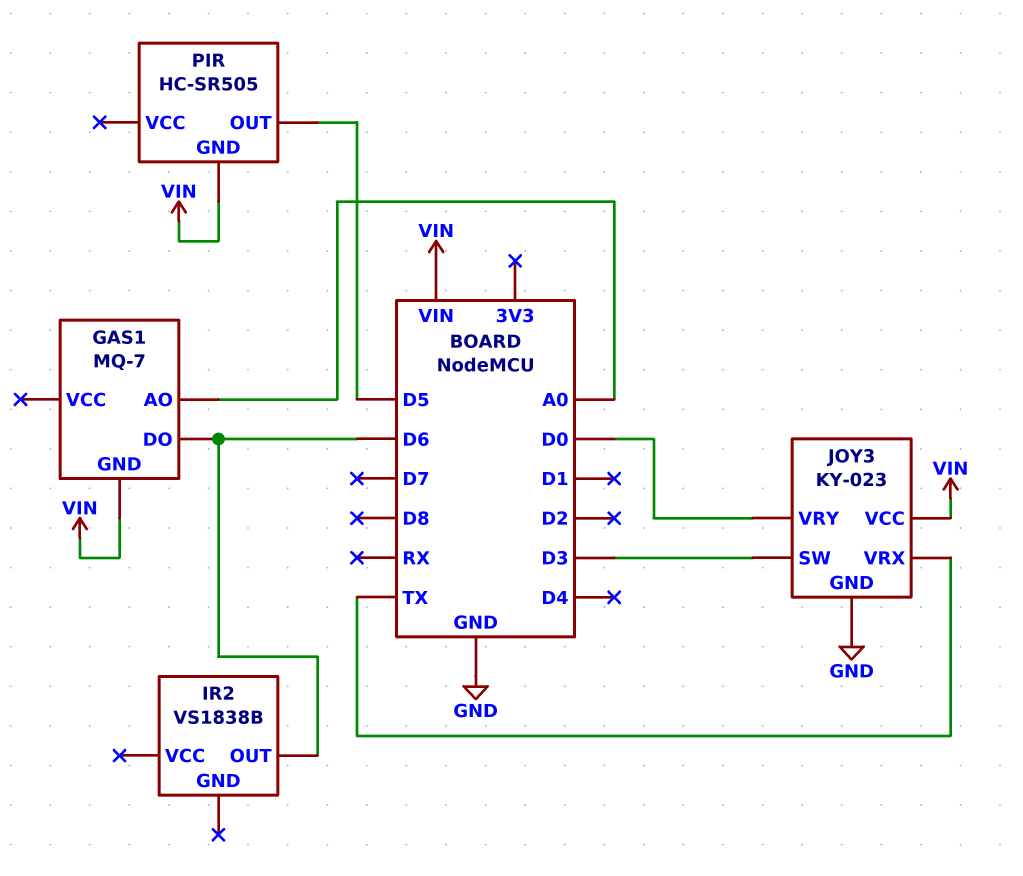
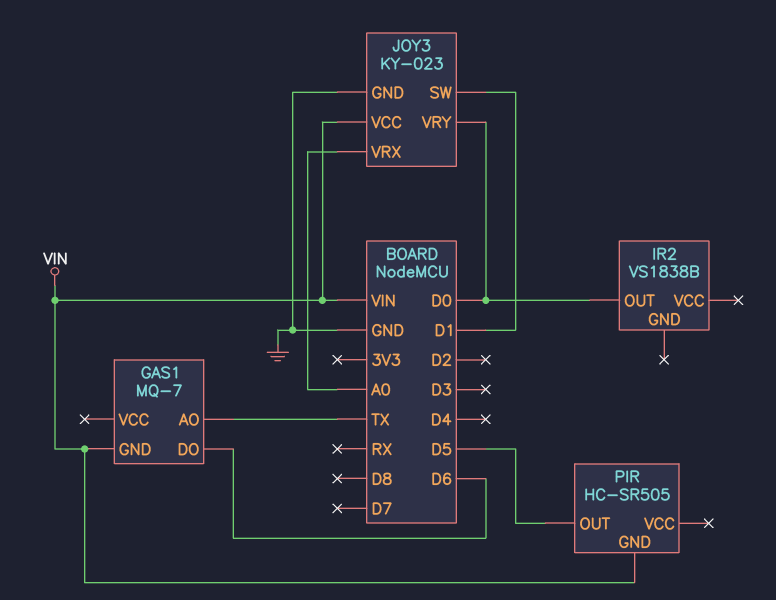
GAS1 pin AO: A0 -> TX
IR2 pin OUT: D6 -> D0
JOY3 pin SW: D3 -> D1
JOY3 pin VRX: TX -> A0

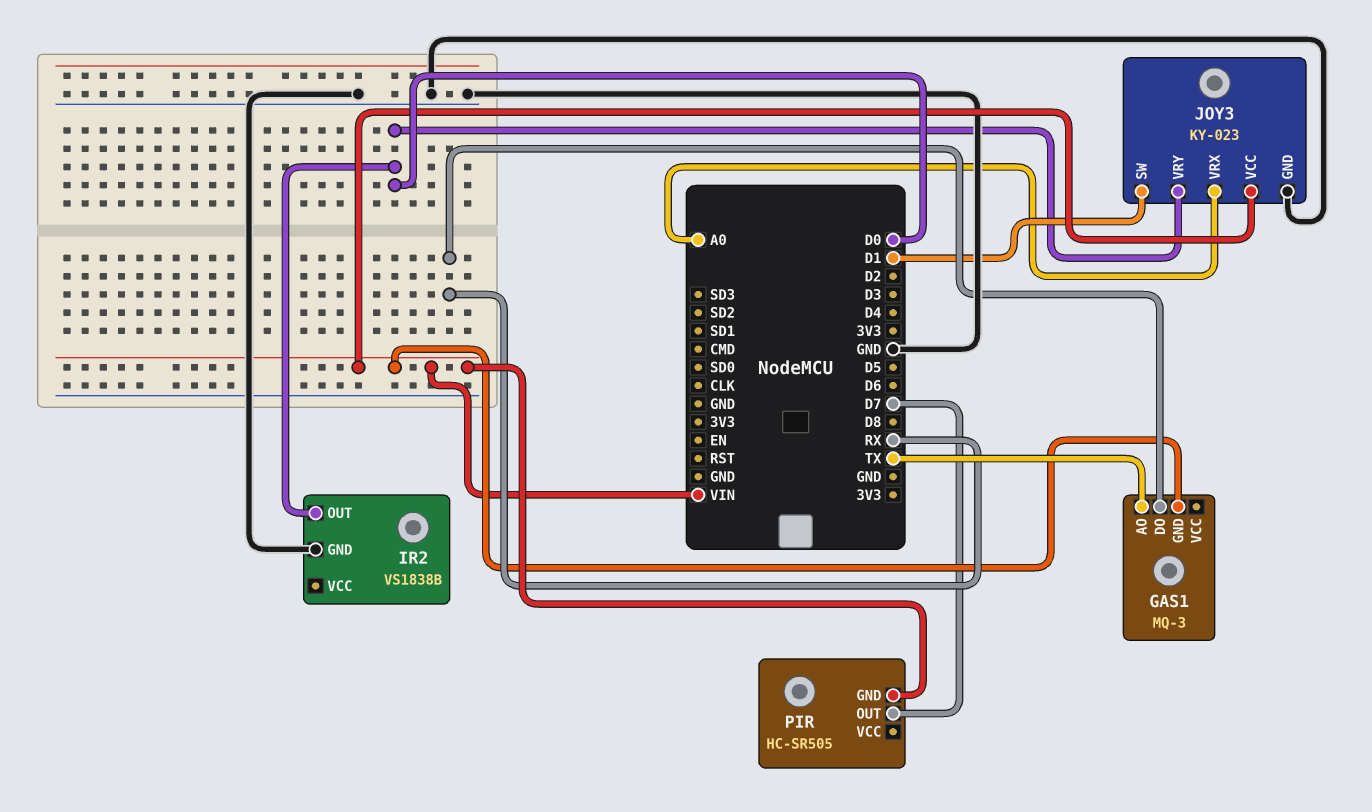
GAS1: MQ-7 -> MQ-3
GAS1 pin DO: D6 -> RX
IR2 pin GND: none -> GND
PIR pin OUT: D5 -> D7

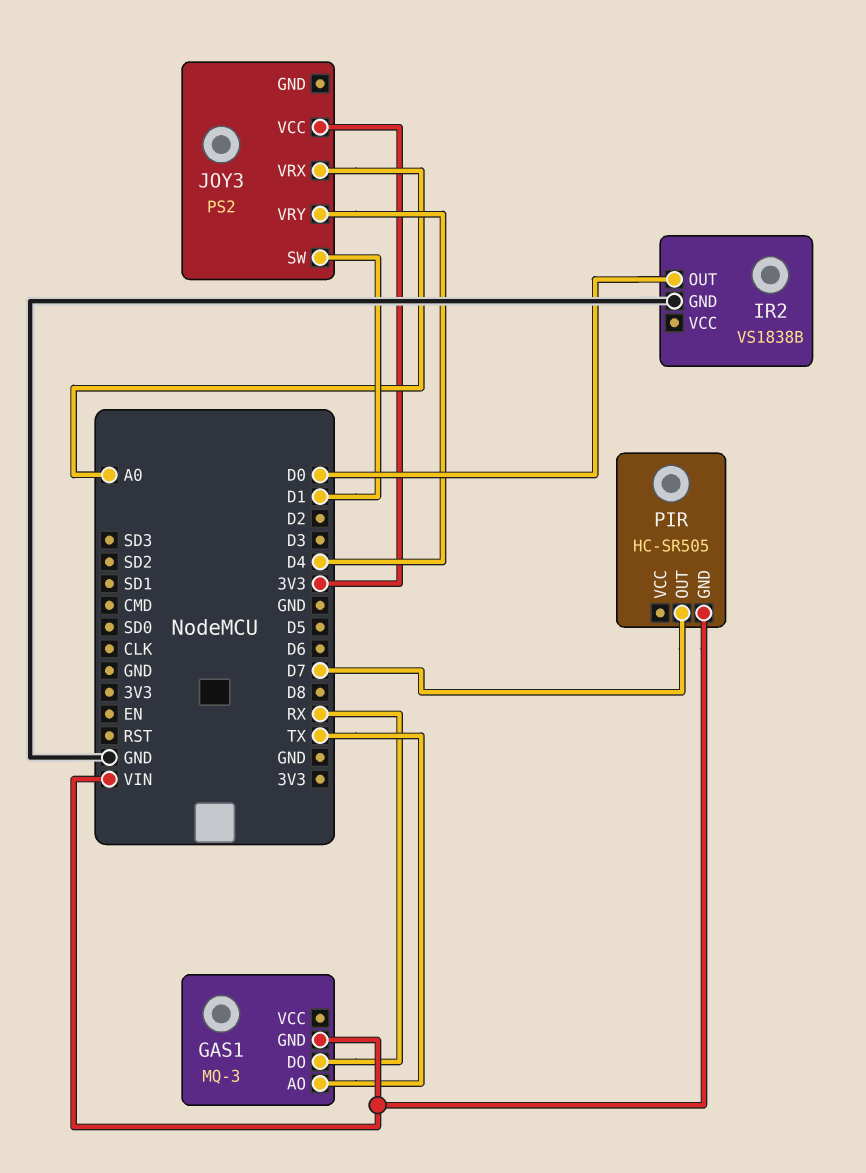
JOY3: KY-023 -> PS2
JOY3 pin GND: GND -> none
JOY3 pin VCC: VIN -> 3V3
JOY3 pin VRY: D0 -> D4

